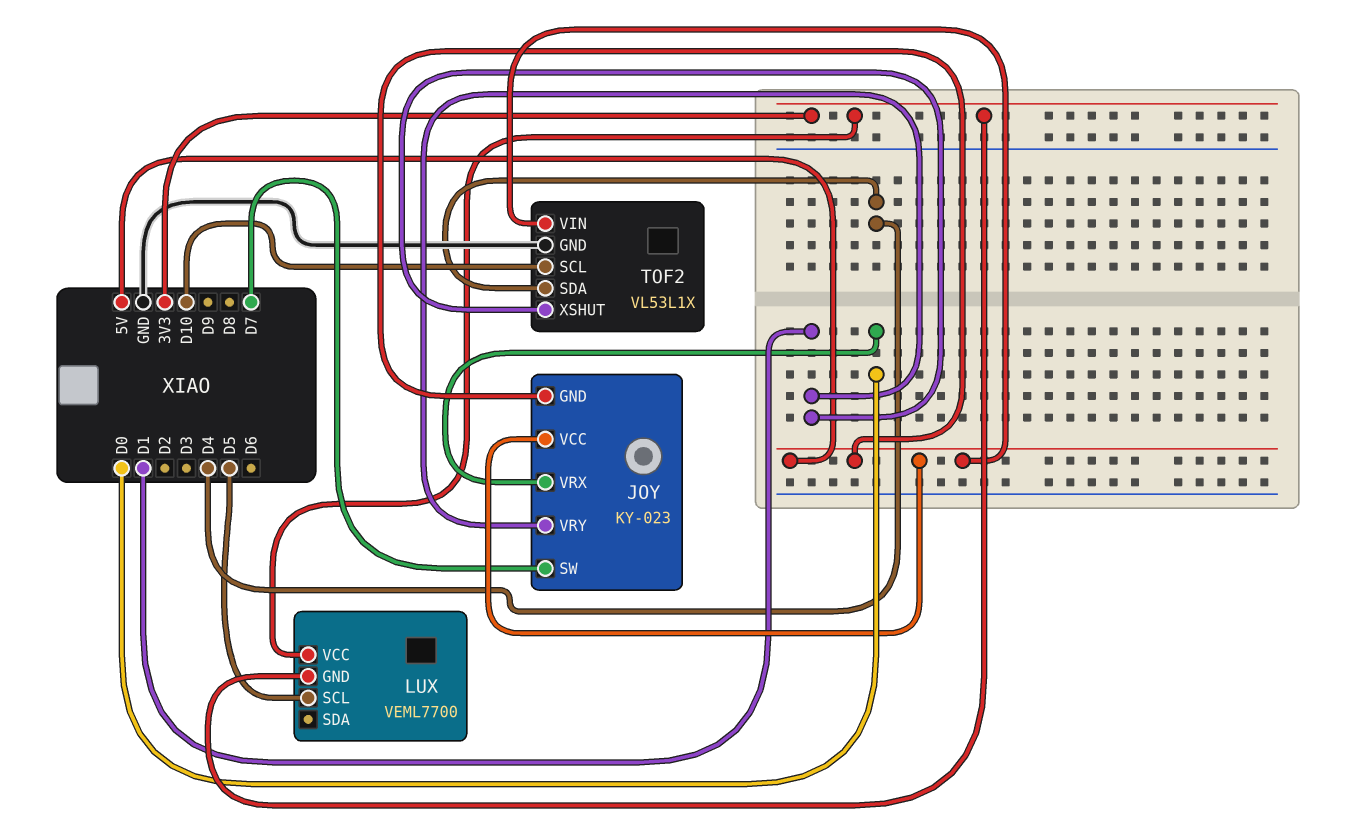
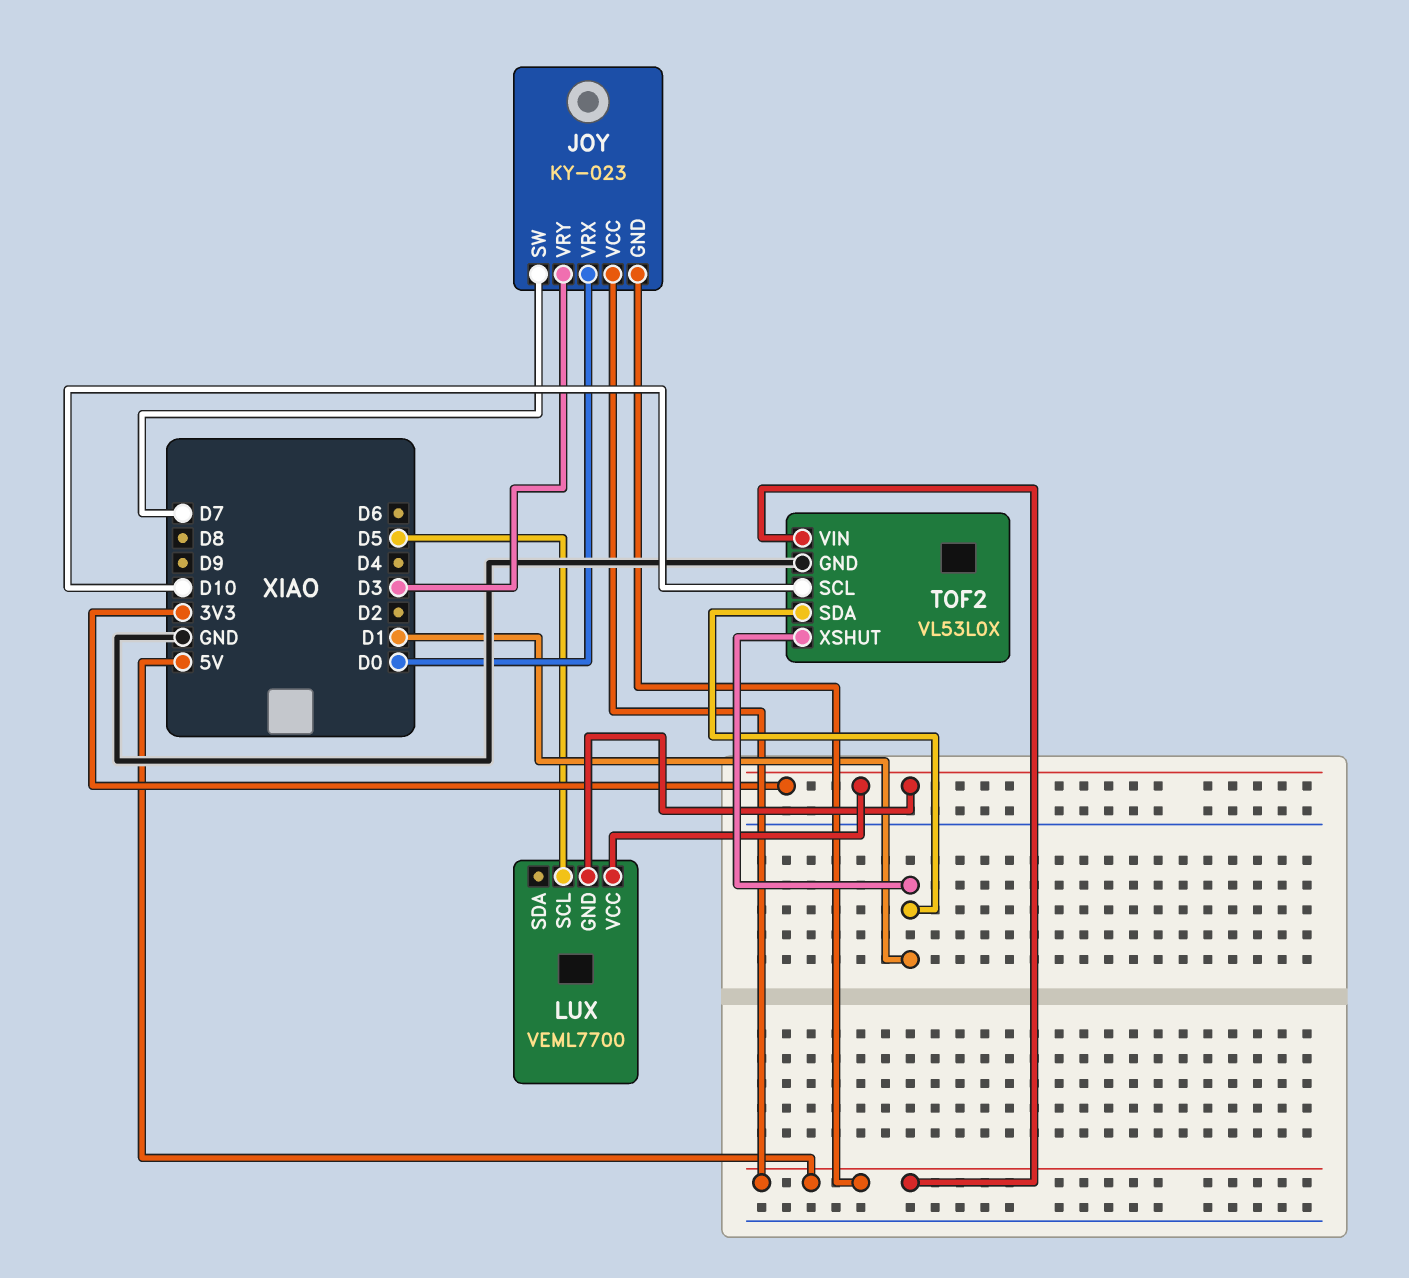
JOY pin VRY: D1 -> D3
TOF2: VL53L1X -> VL53L0X
TOF2 pin SDA: D4 -> D1

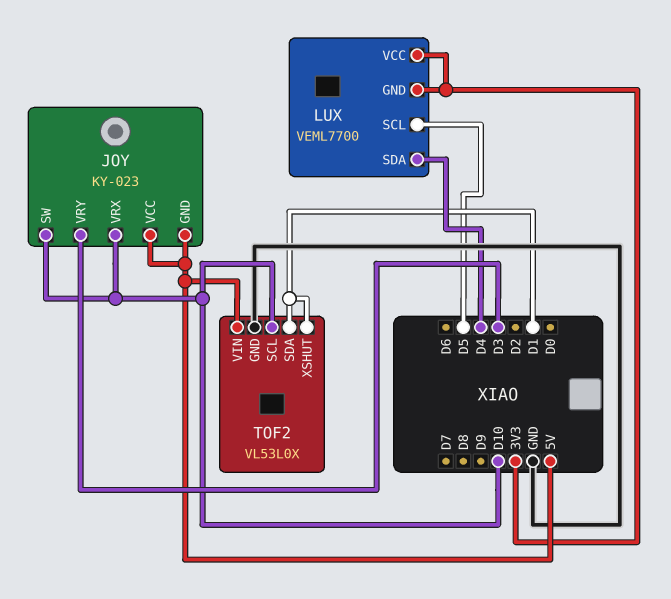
JOY pin SW: D7 -> D10
JOY pin VRX: D0 -> D10
LUX pin SDA: none -> D4

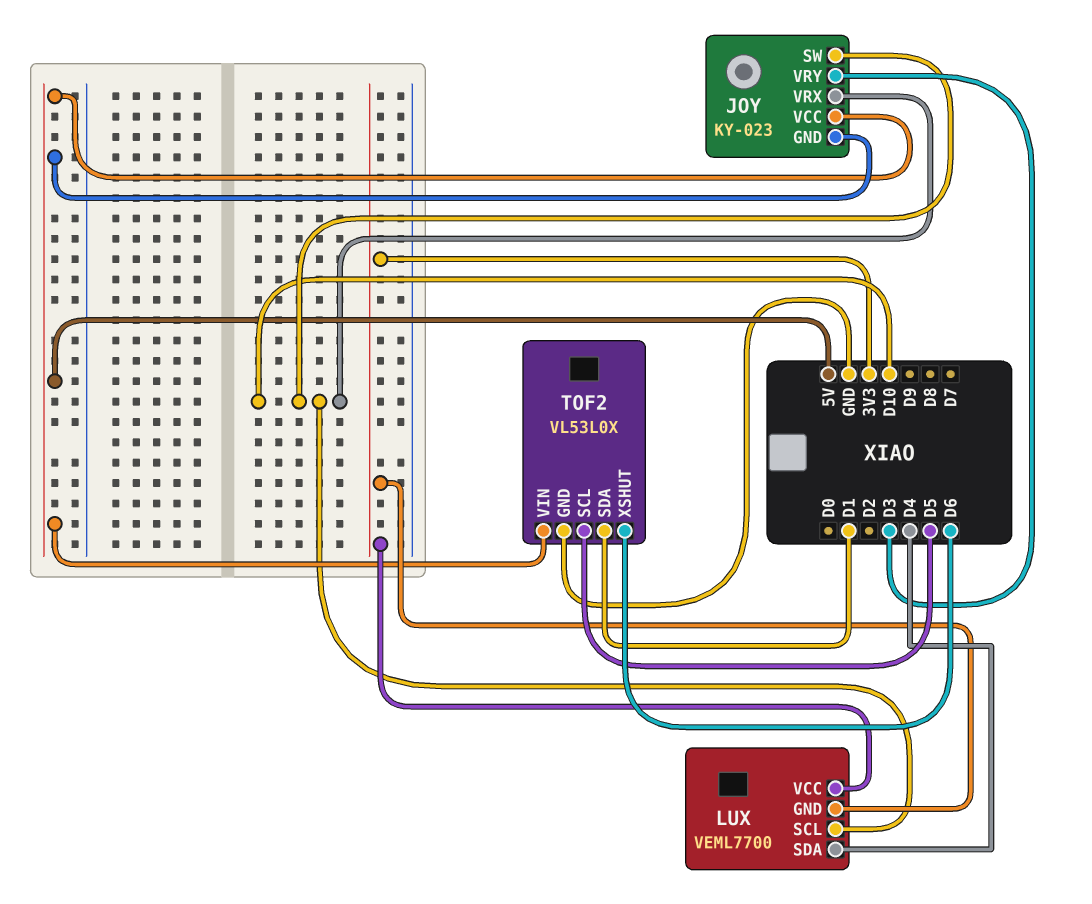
LUX pin SCL: D5 -> D10
TOF2 pin SCL: D10 -> D5
TOF2 pin XSHUT: D1 -> D6

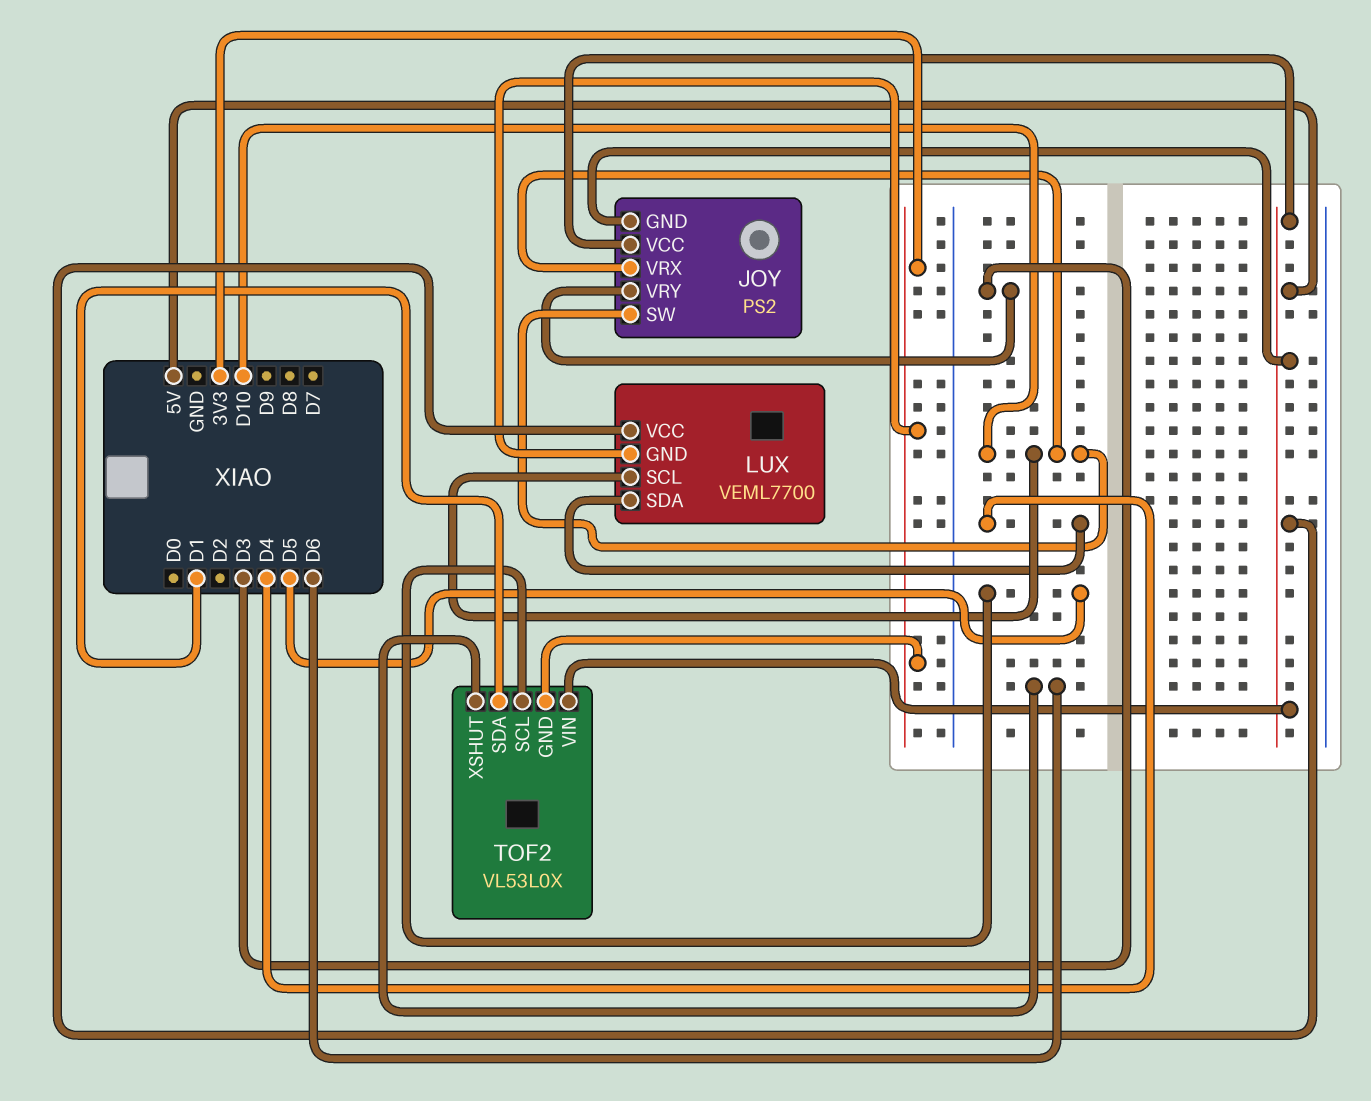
JOY: KY-023 -> PS2
LUX pin VCC: 3V3 -> 5V
TOF2 pin GND: GND -> 3V3

